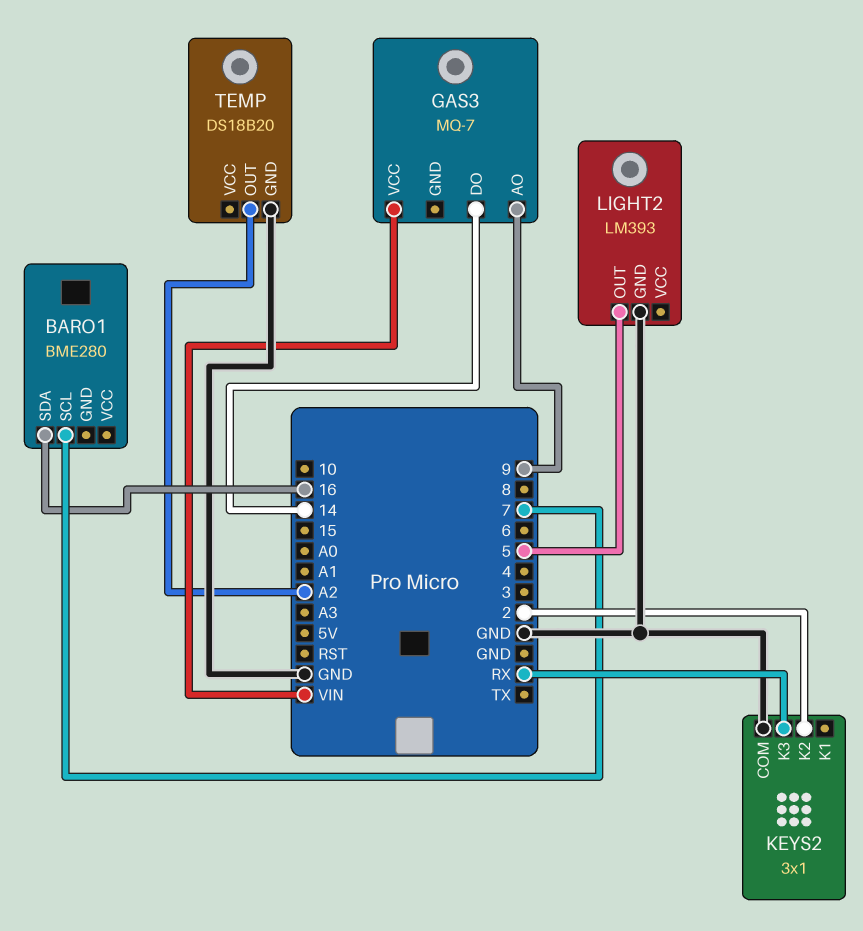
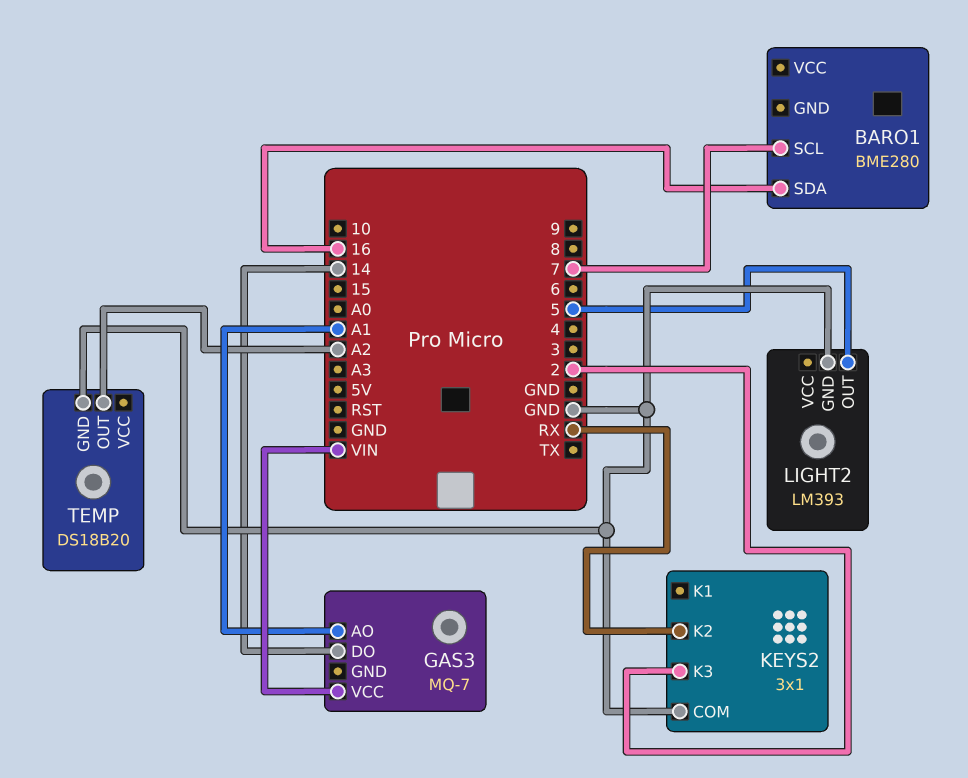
GAS3 pin AO: 9 -> A1
KEYS2 pin K2: 2 -> RX
KEYS2 pin K3: RX -> 2

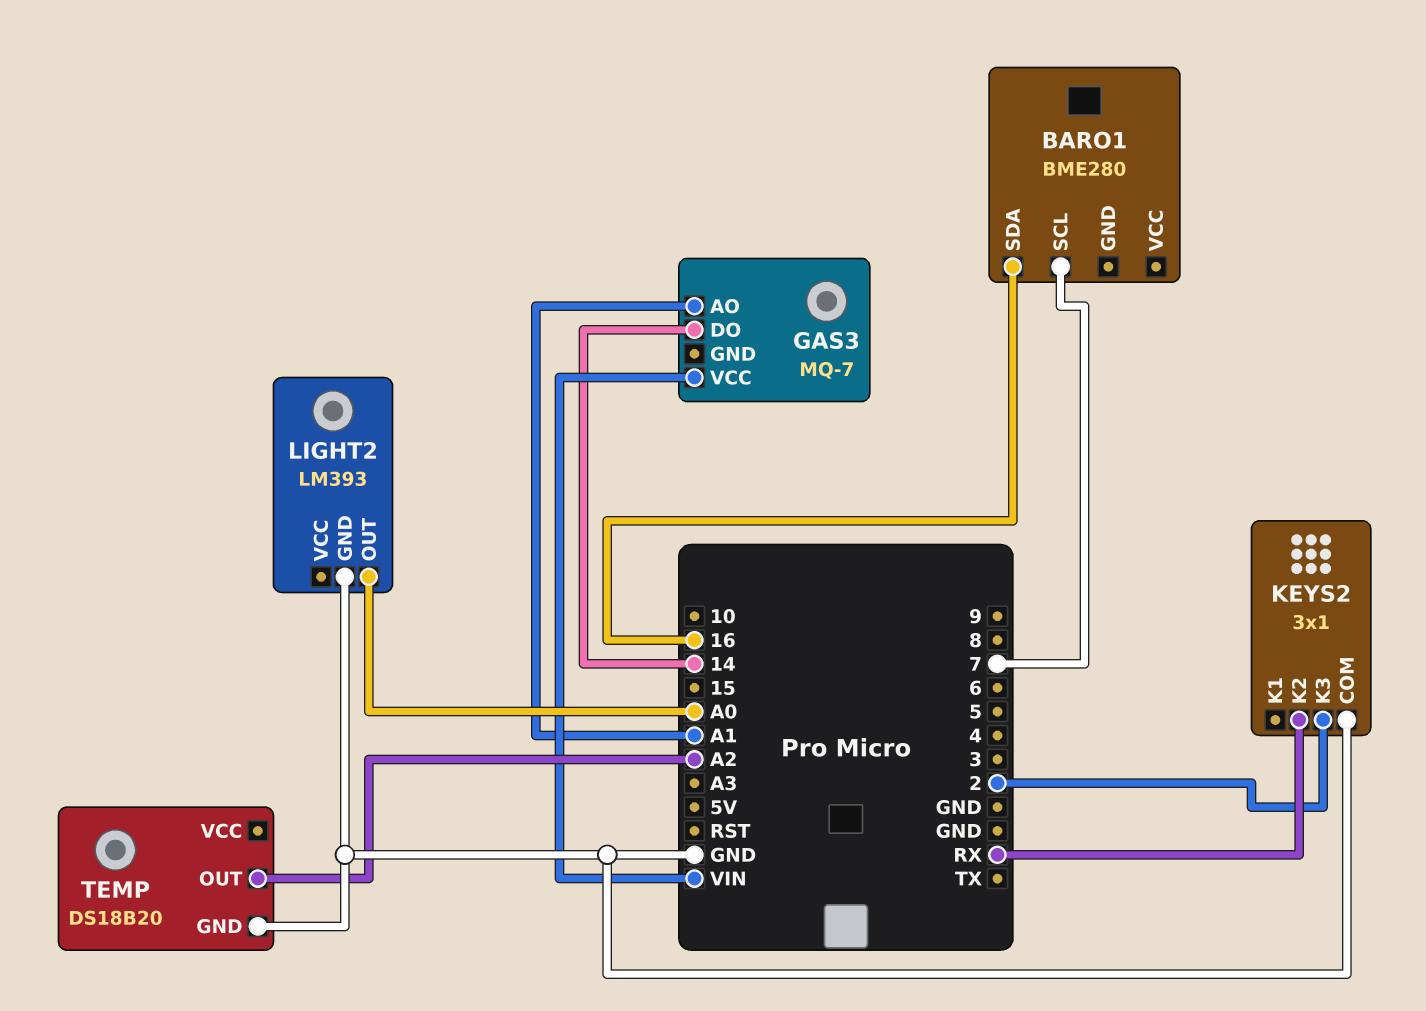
LIGHT2 pin OUT: 5 -> A0

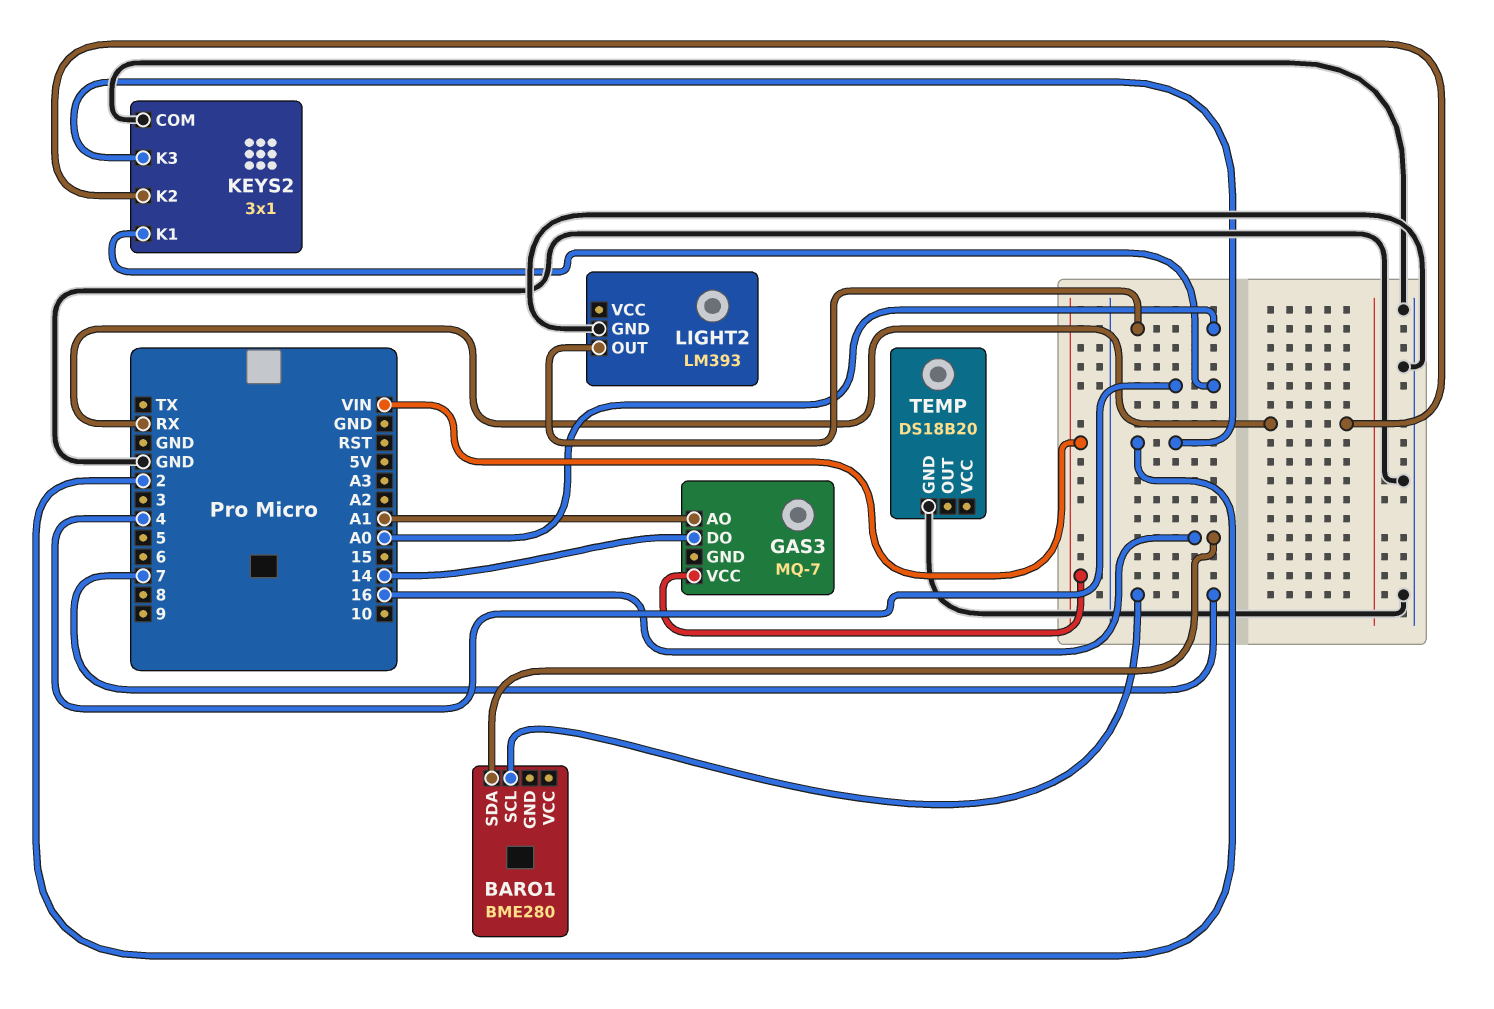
KEYS2 pin K1: none -> 4
TEMP pin OUT: A2 -> none

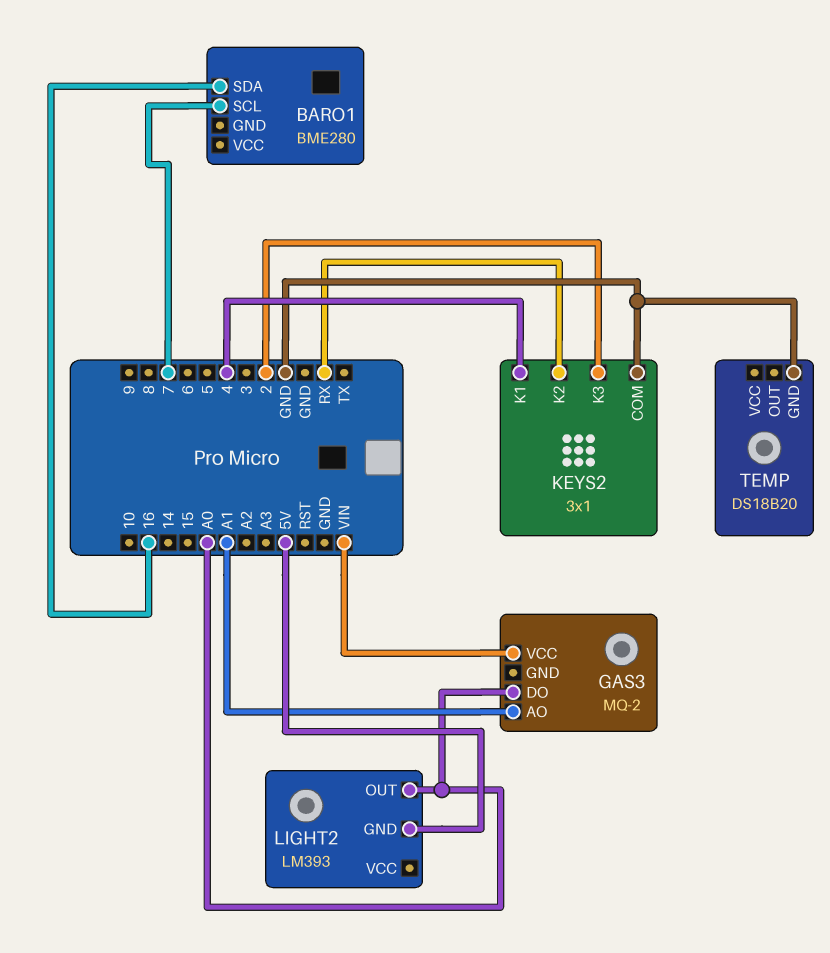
GAS3: MQ-7 -> MQ-2
GAS3 pin DO: 14 -> A0
LIGHT2 pin GND: GND -> 5V

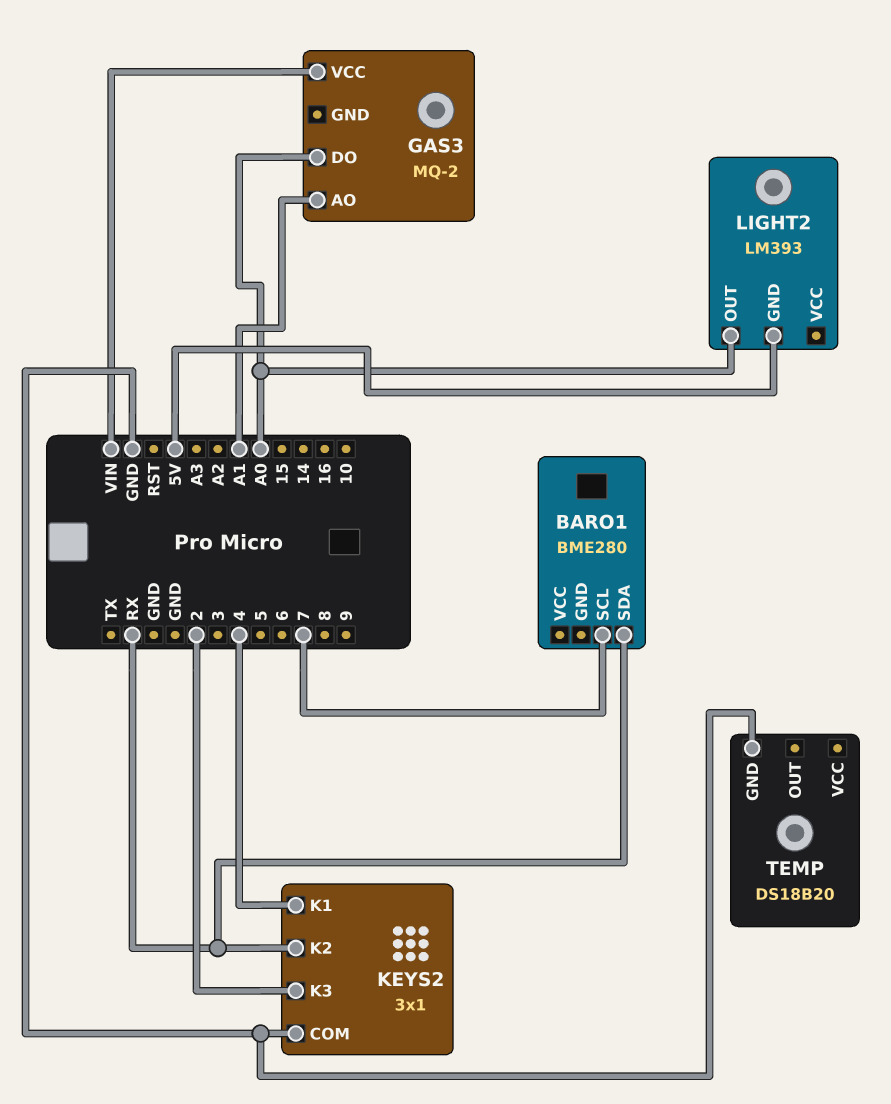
BARO1 pin SDA: 16 -> RX

